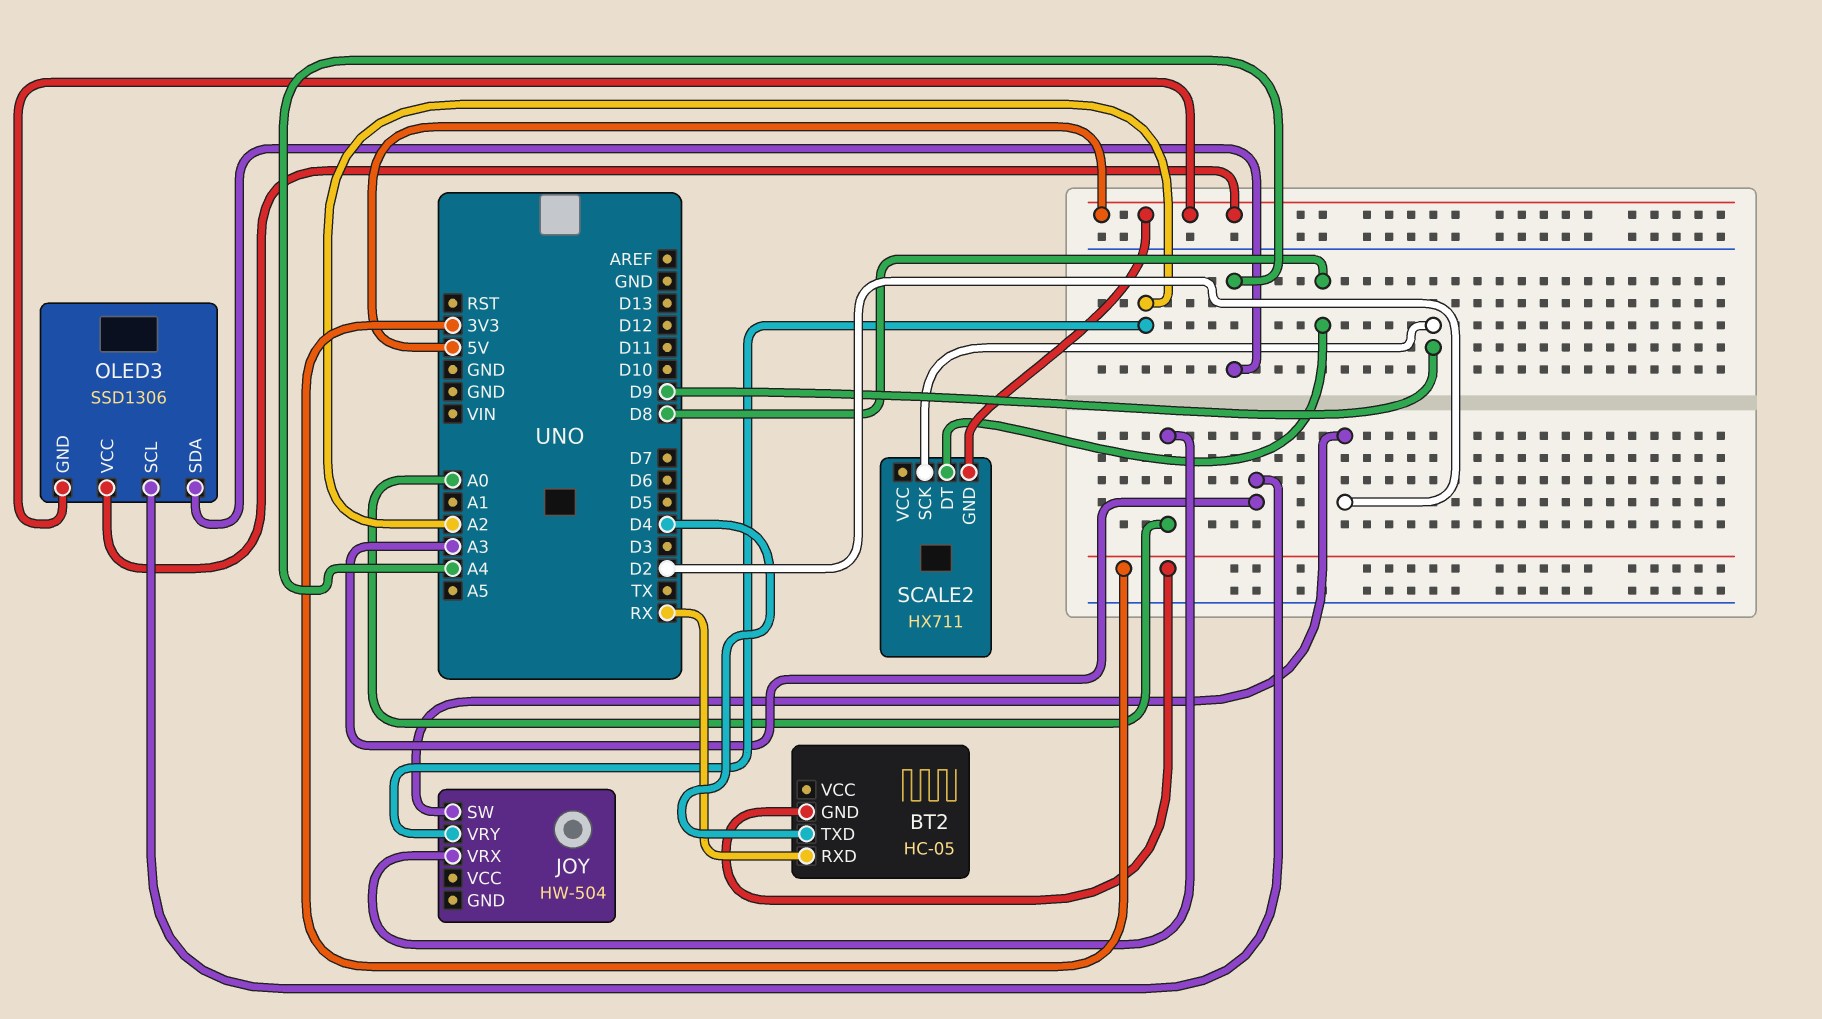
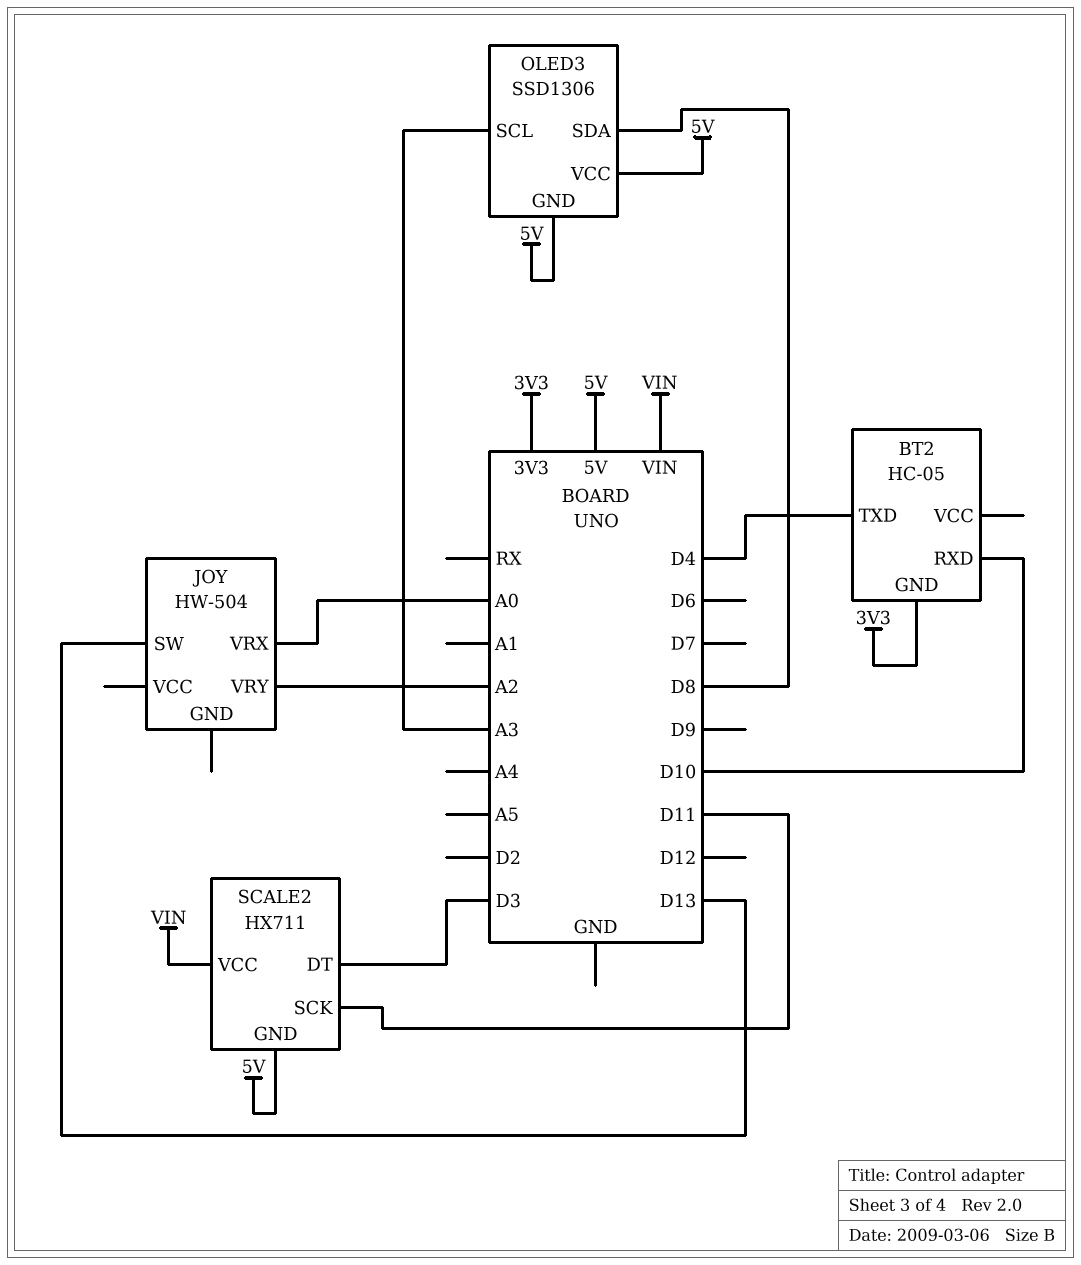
BT2 pin RXD: RX -> D10
JOY pin SW: D2 -> D13
OLED3 pin SDA: A4 -> D8
SCALE2 pin DT: D8 -> D3
SCALE2 pin SCK: D9 -> D11
SCALE2 pin VCC: none -> VIN

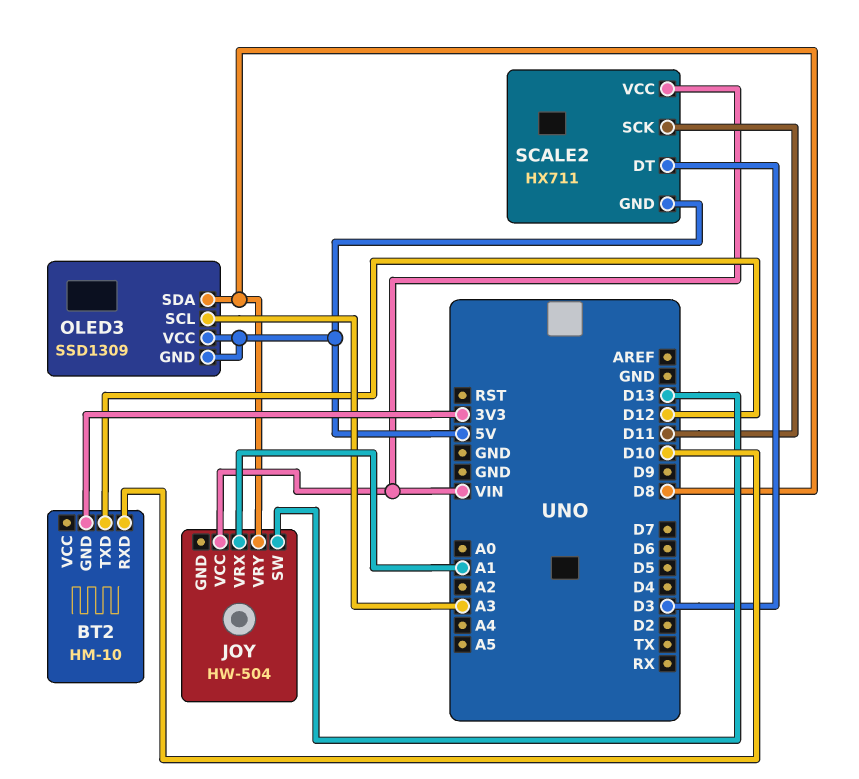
BT2: HC-05 -> HM-10
BT2 pin TXD: D4 -> D12
JOY pin VCC: none -> VIN
JOY pin VRX: A0 -> A1
JOY pin VRY: A2 -> D8
OLED3: SSD1306 -> SSD1309

